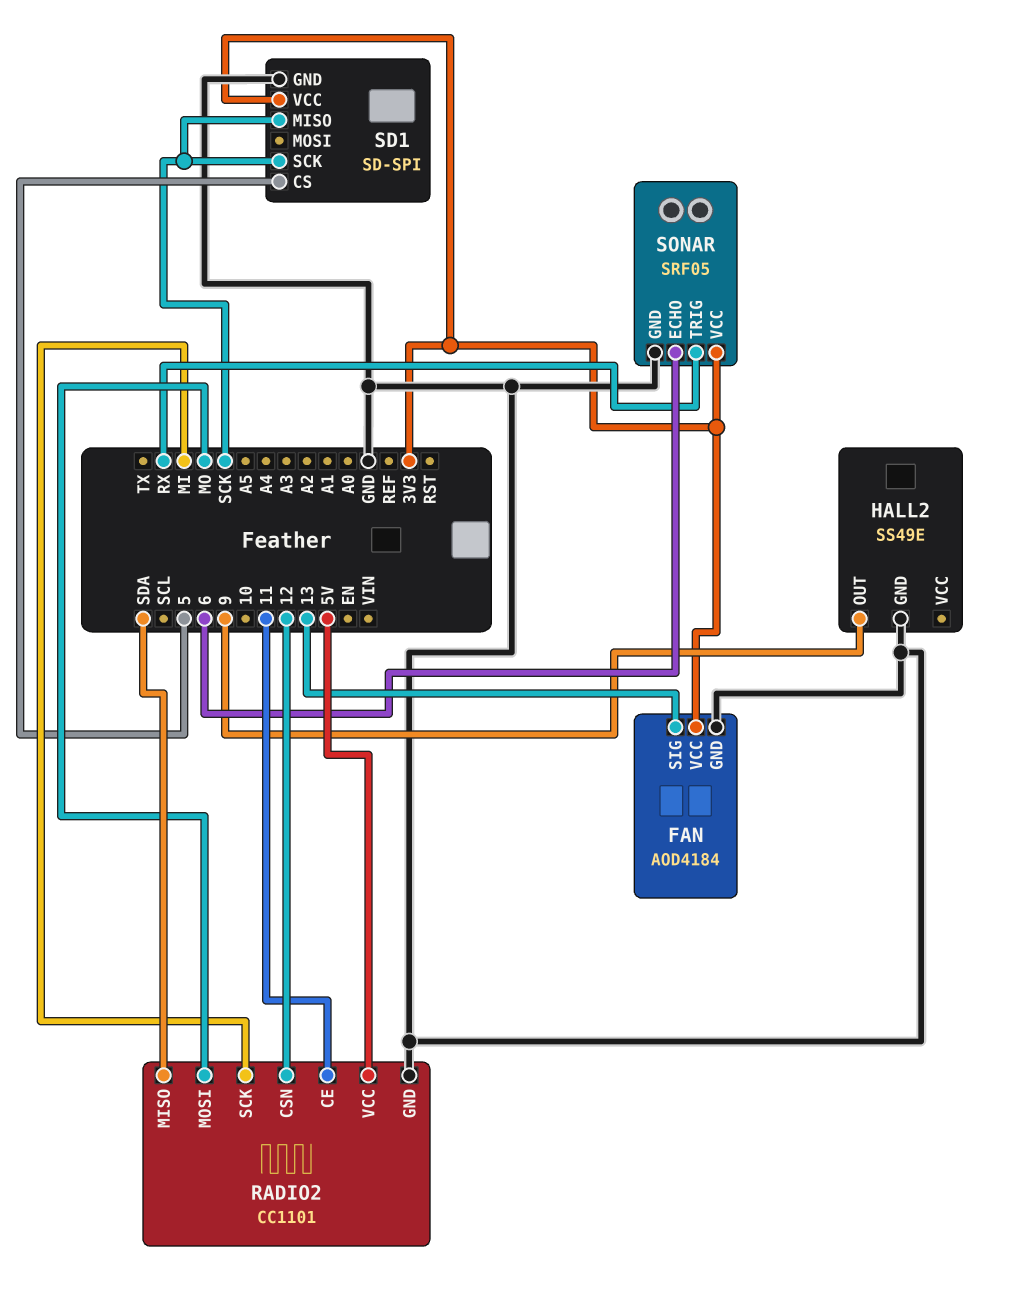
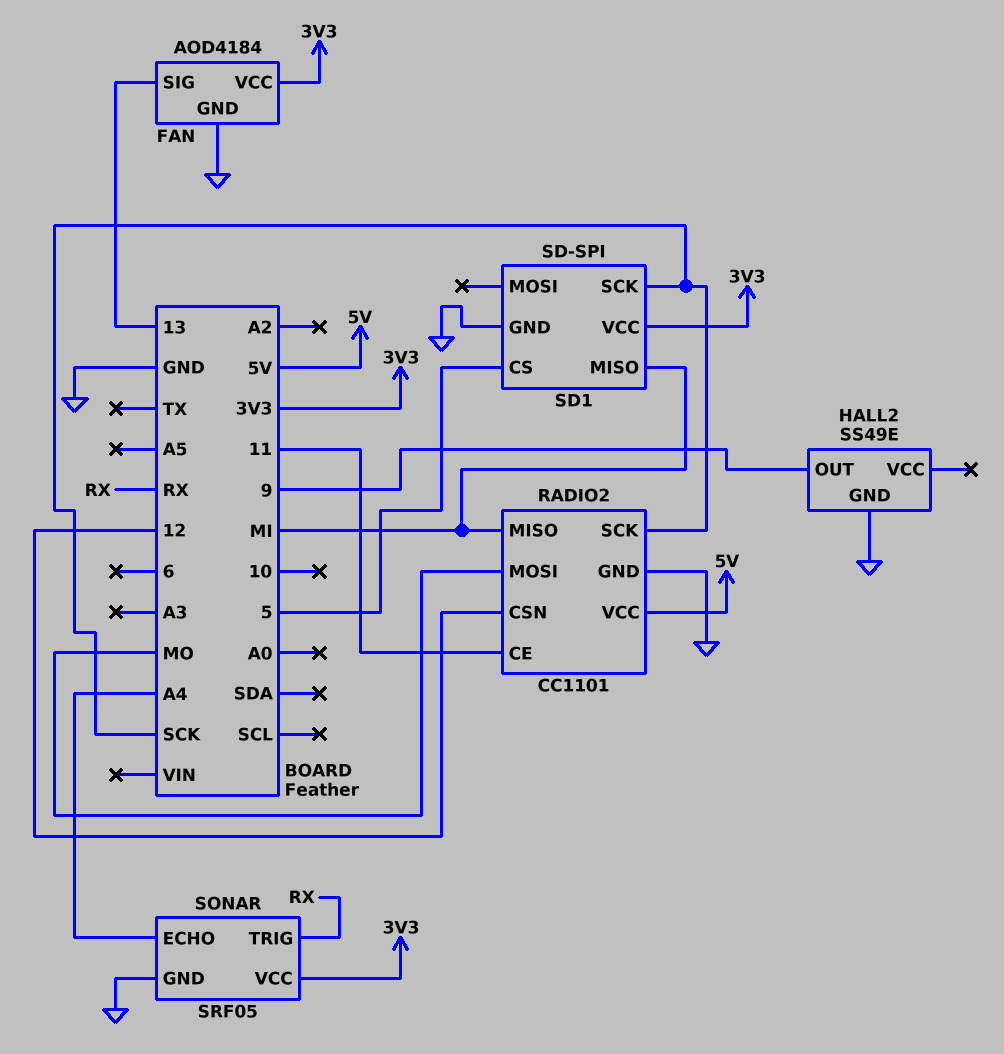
RADIO2 pin MISO: SDA -> MI
RADIO2 pin SCK: MI -> SCK
SD1 pin MISO: SCK -> MI
SONAR pin ECHO: 6 -> A4

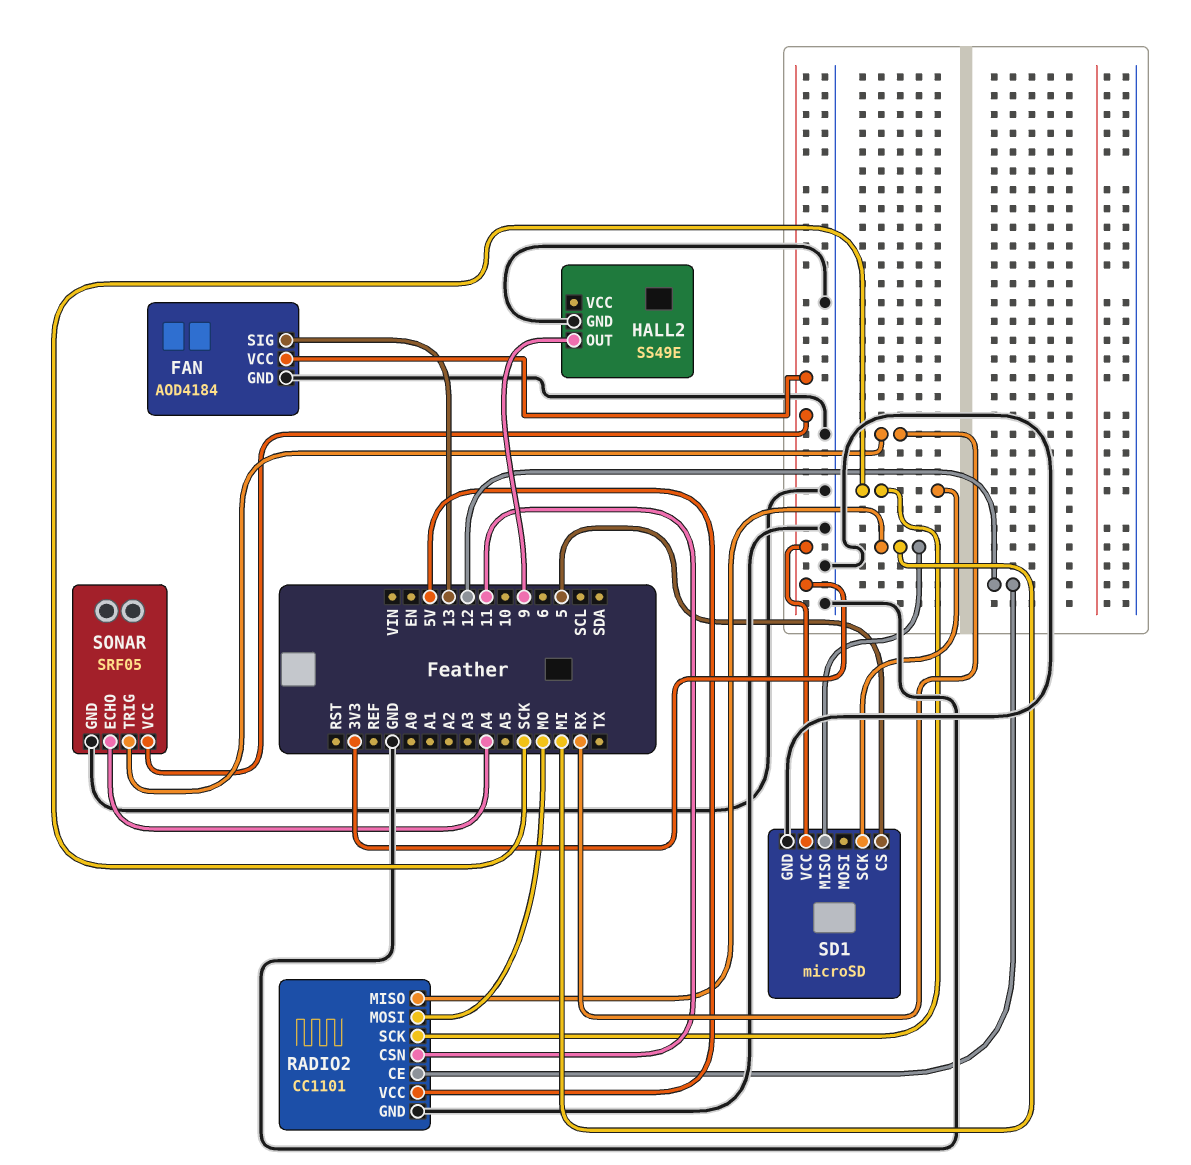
RADIO2 pin CE: 11 -> 12
RADIO2 pin CSN: 12 -> 11
SD1: SD-SPI -> microSD

